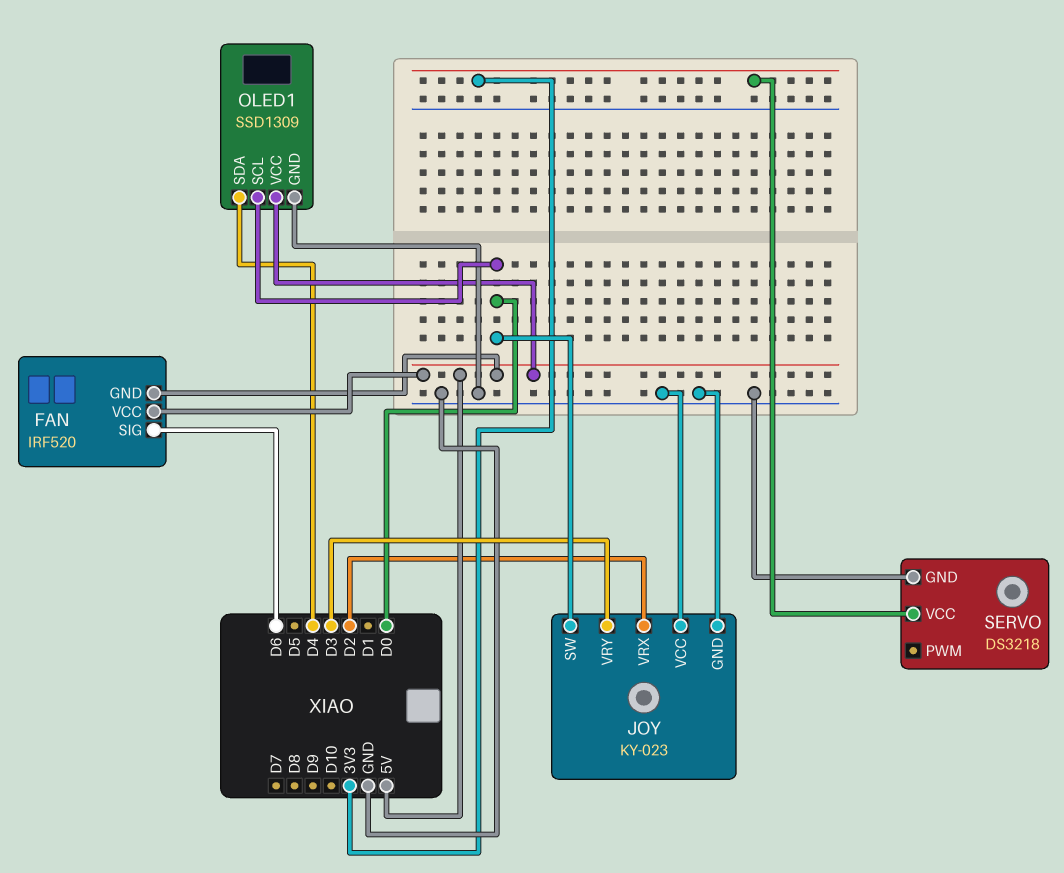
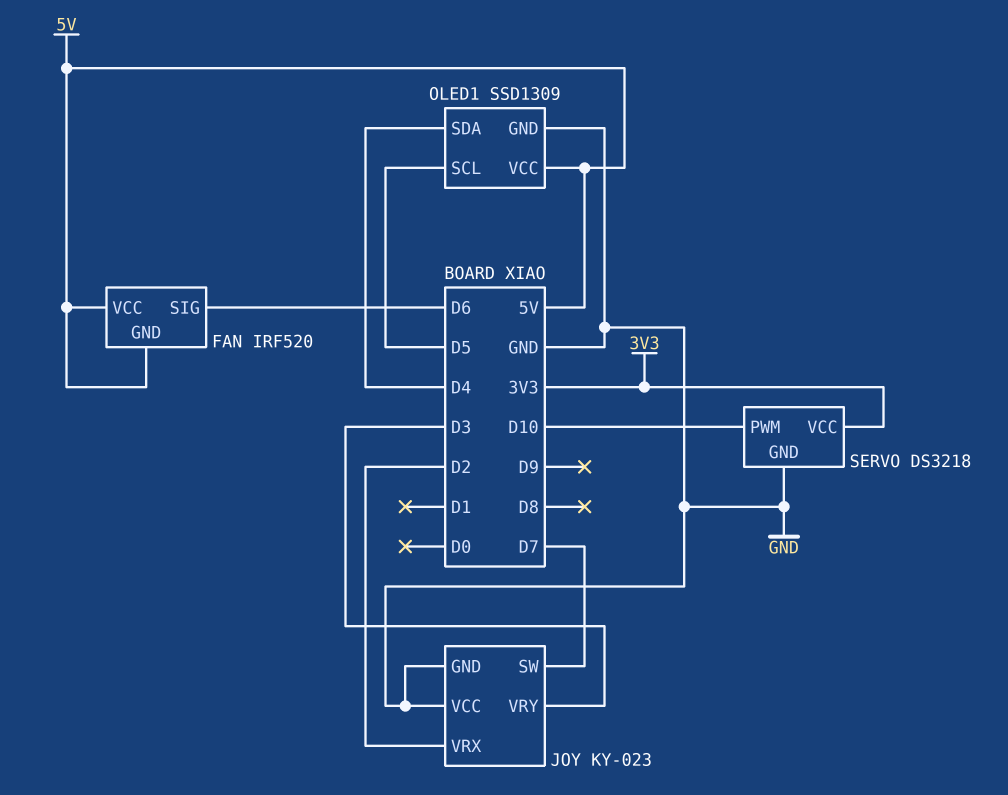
JOY pin SW: D0 -> D7
OLED1 pin SCL: D0 -> D5
SERVO pin PWM: none -> D10

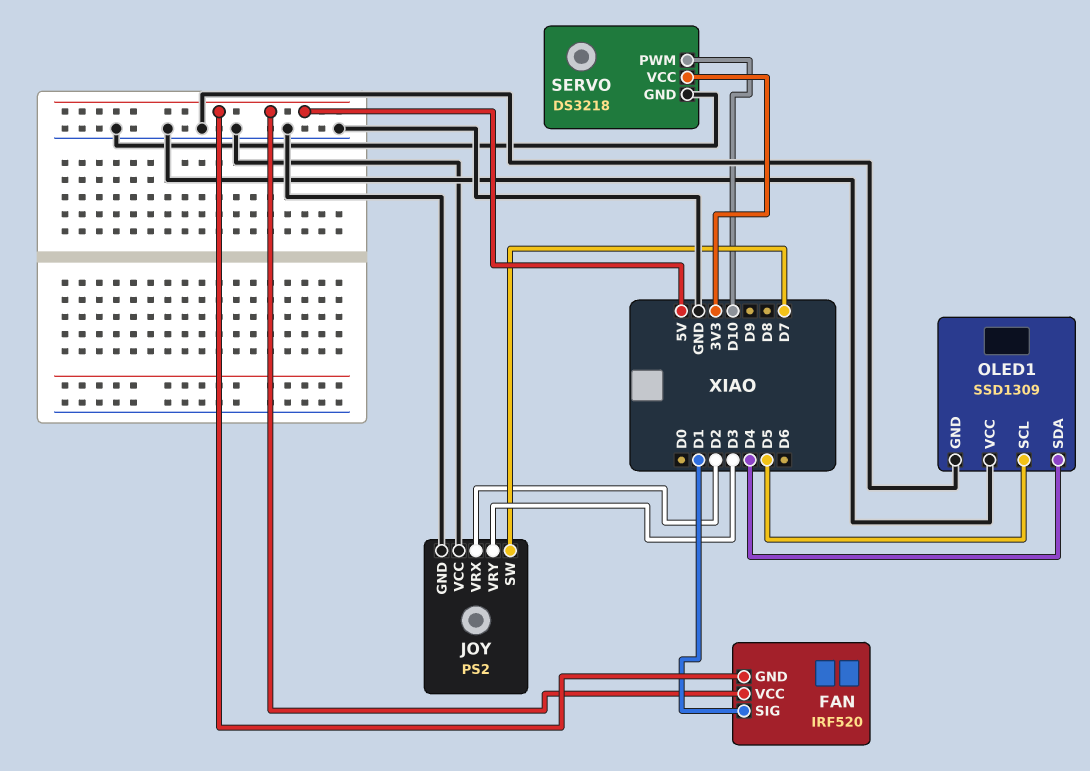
FAN pin SIG: D6 -> D1
JOY: KY-023 -> PS2
OLED1 pin VCC: 5V -> GND

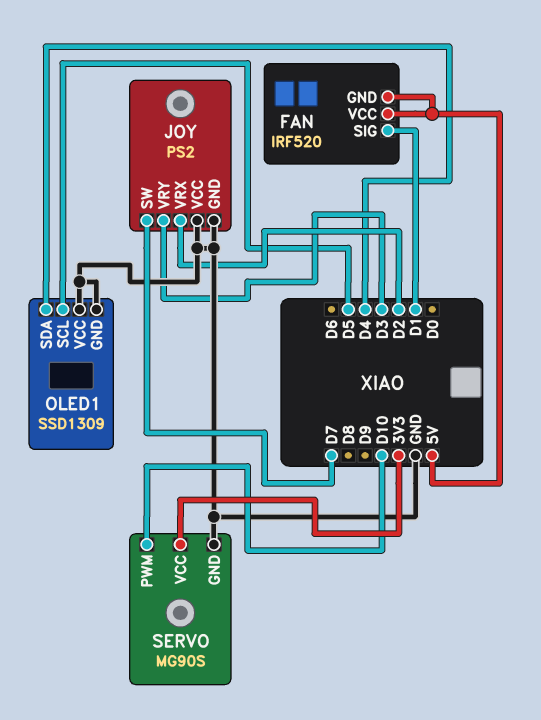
SERVO: DS3218 -> MG90S

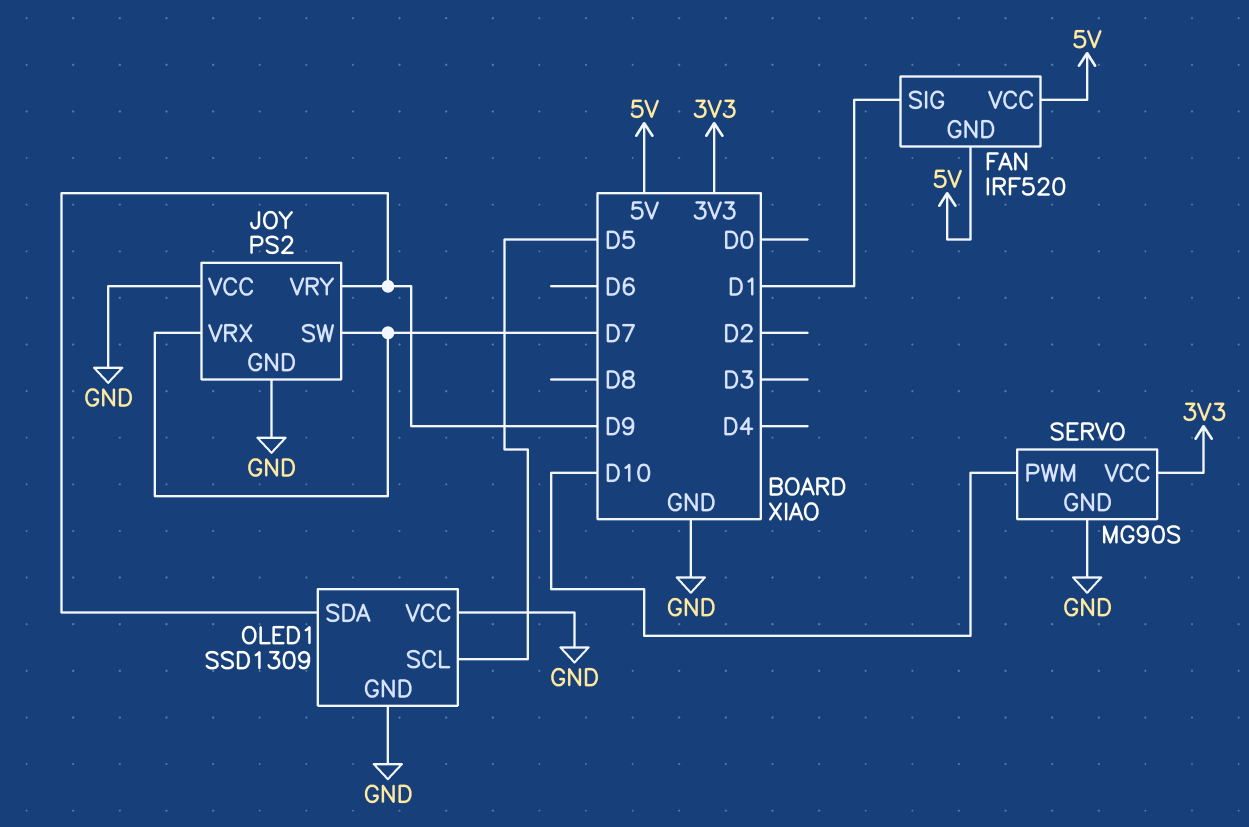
JOY pin VRX: D2 -> D7
JOY pin VRY: D3 -> D9
OLED1 pin SDA: D4 -> D9

